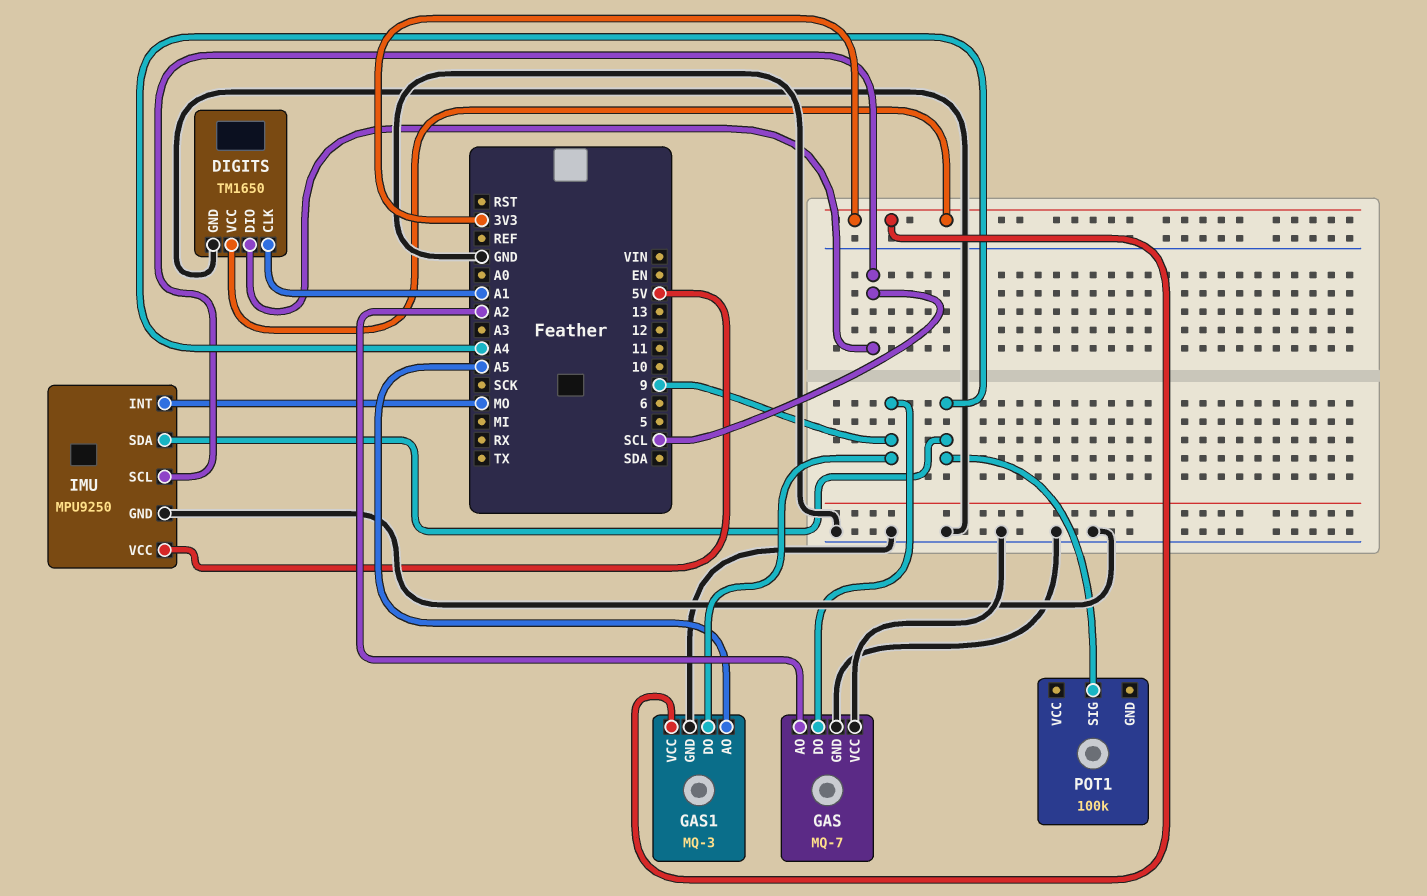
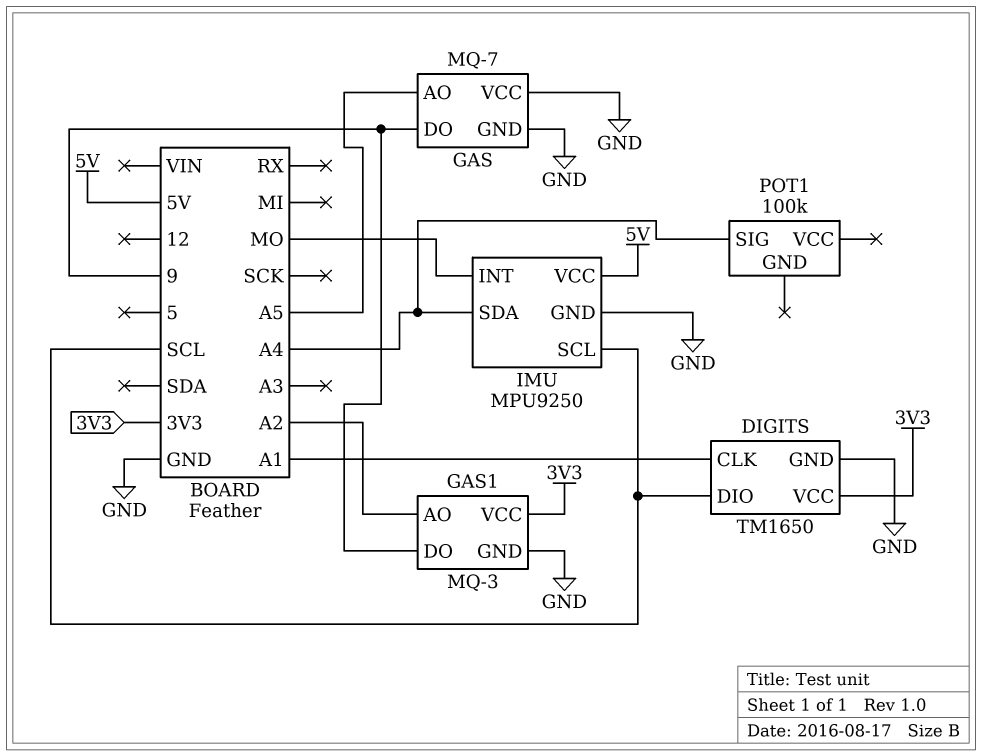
GAS pin AO: A2 -> A5
GAS1 pin AO: A5 -> A2

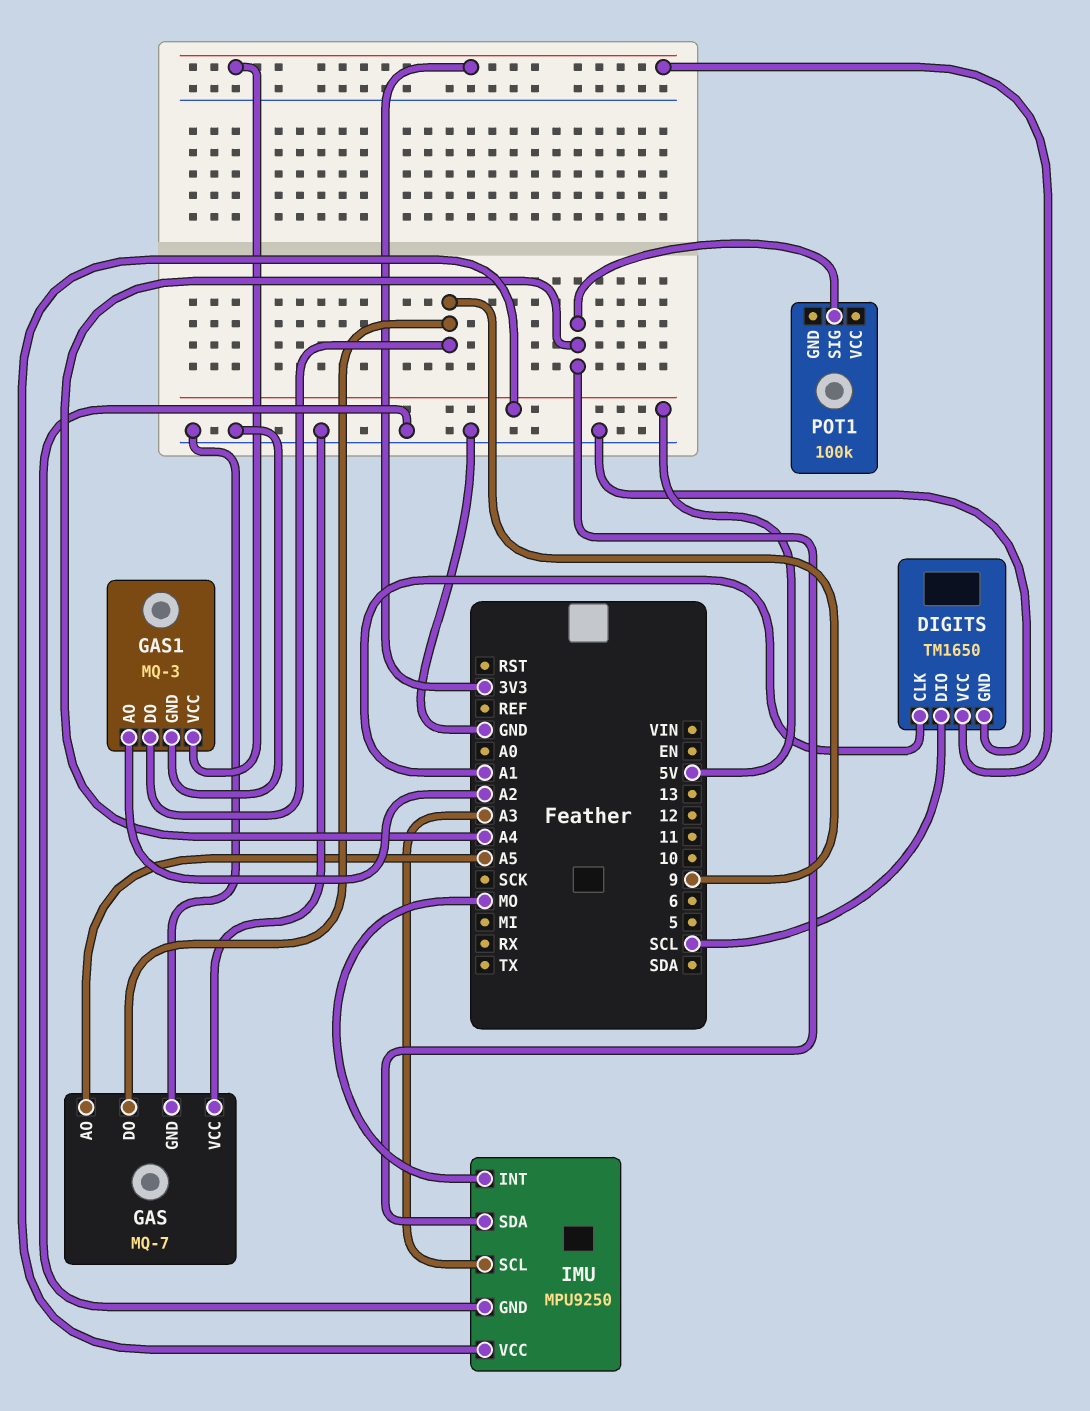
IMU pin SCL: SCL -> A3

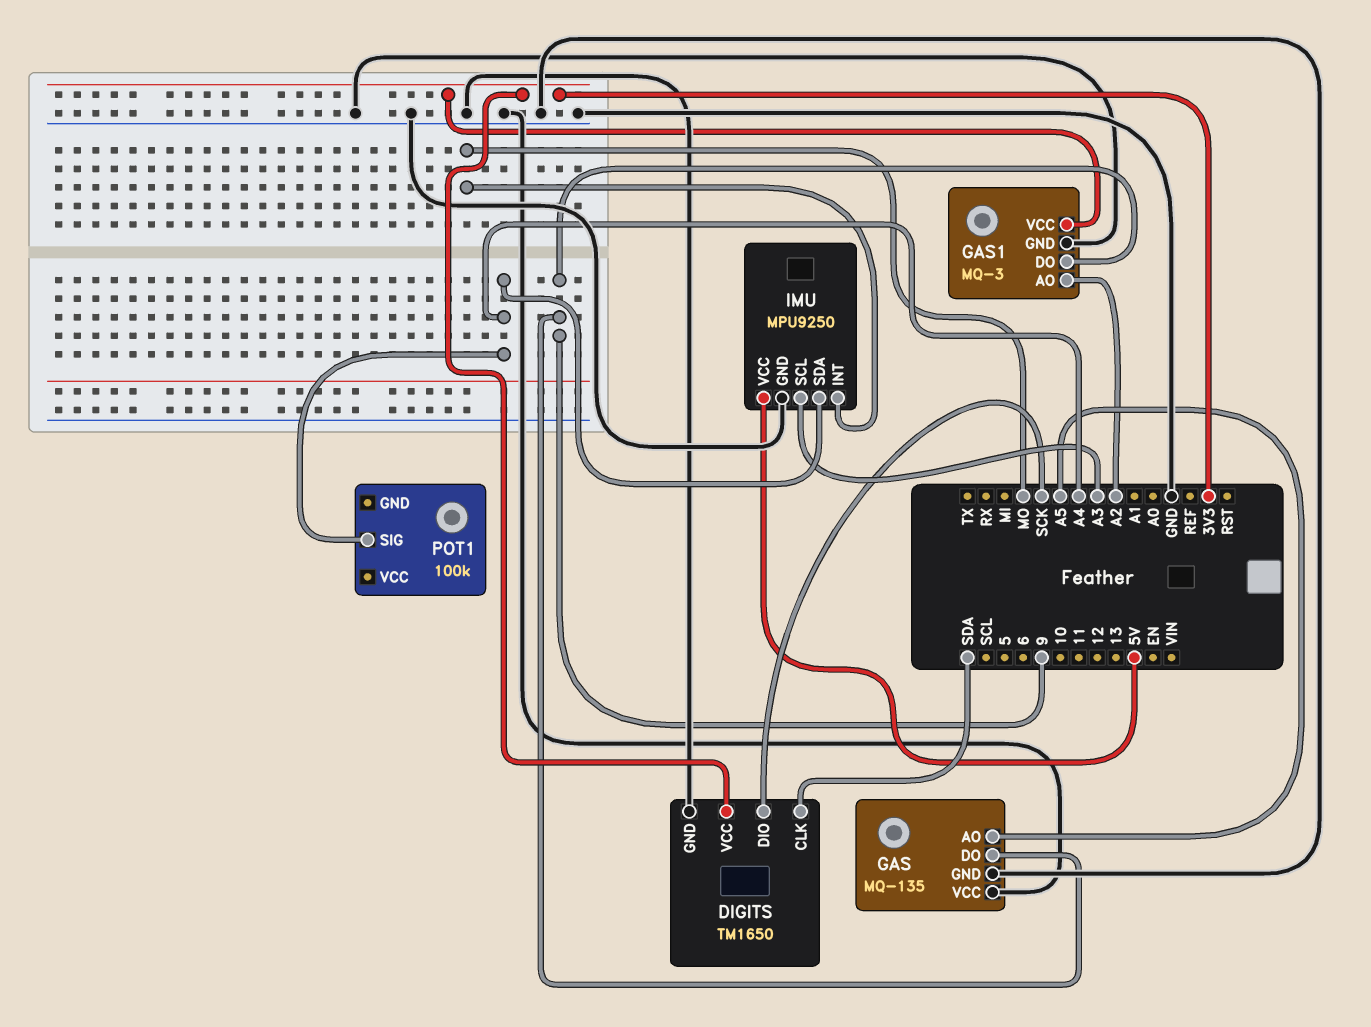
DIGITS pin CLK: A1 -> SDA
DIGITS pin DIO: SCL -> SCK
GAS: MQ-7 -> MQ-135

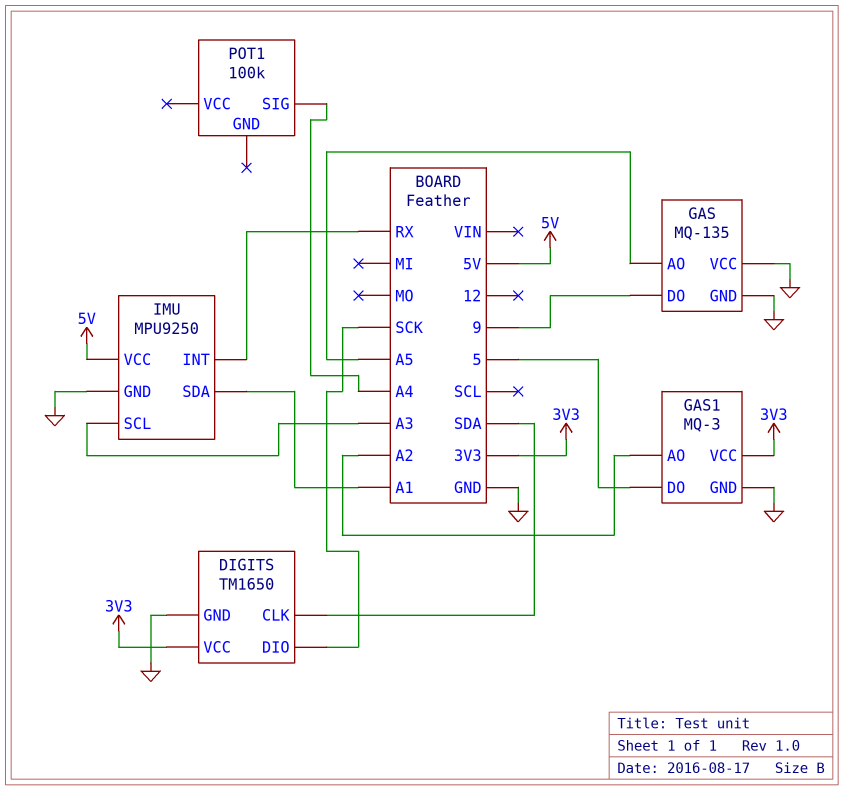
GAS1 pin DO: 9 -> 5
IMU pin INT: MO -> RX
IMU pin SDA: A4 -> A1

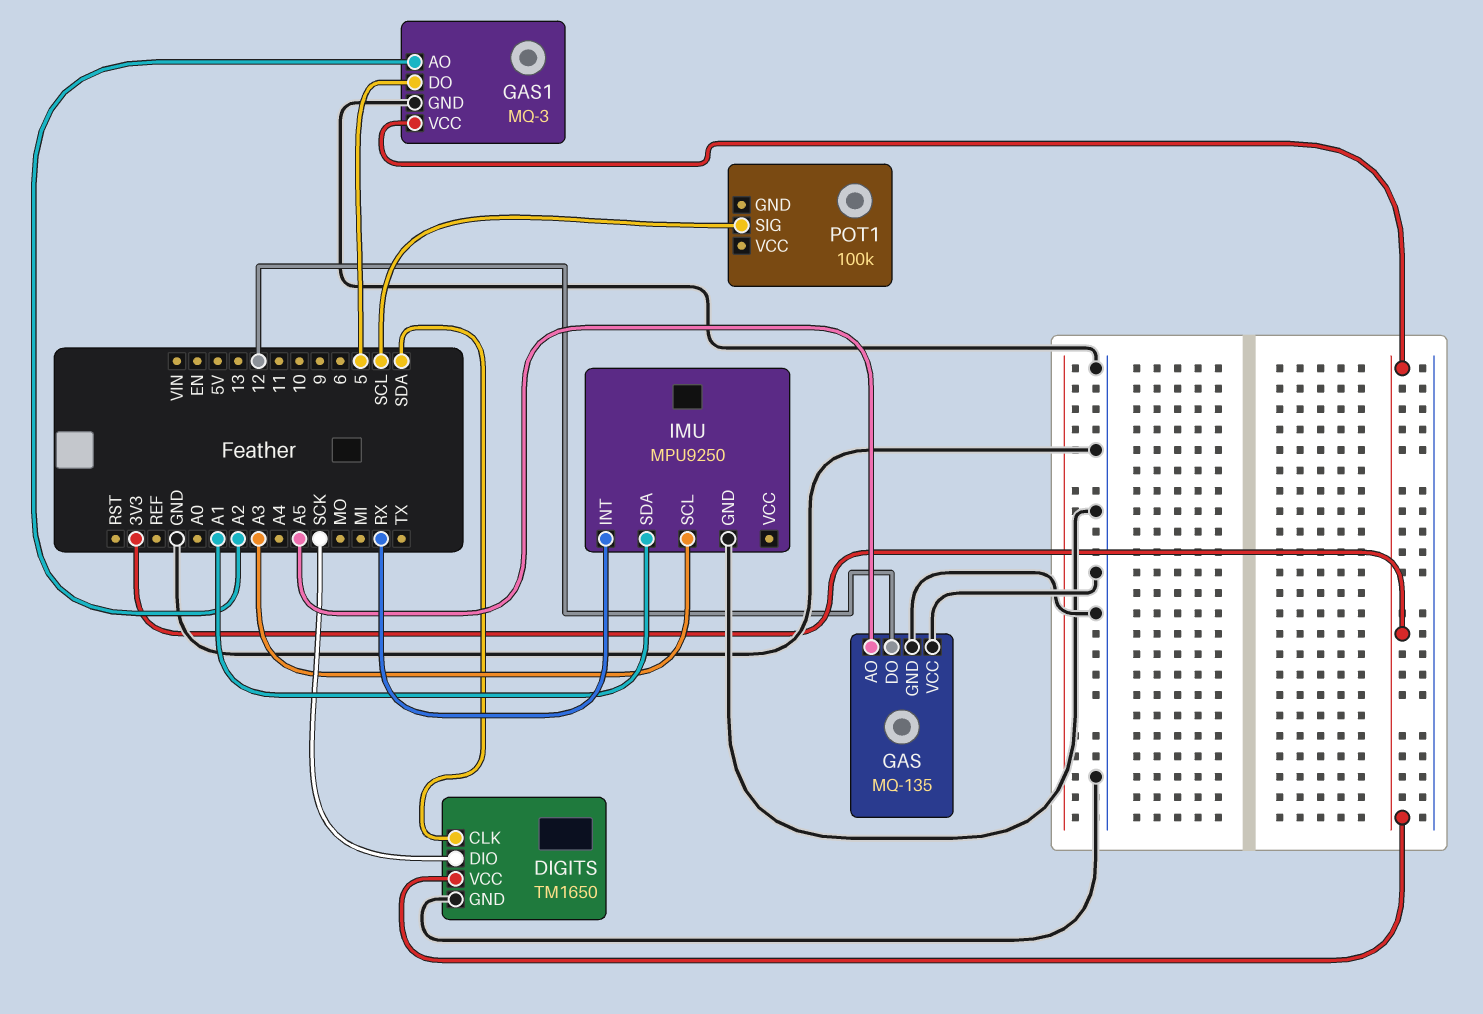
GAS pin DO: 9 -> 12
IMU pin VCC: 5V -> none
POT1 pin SIG: A4 -> SCL

